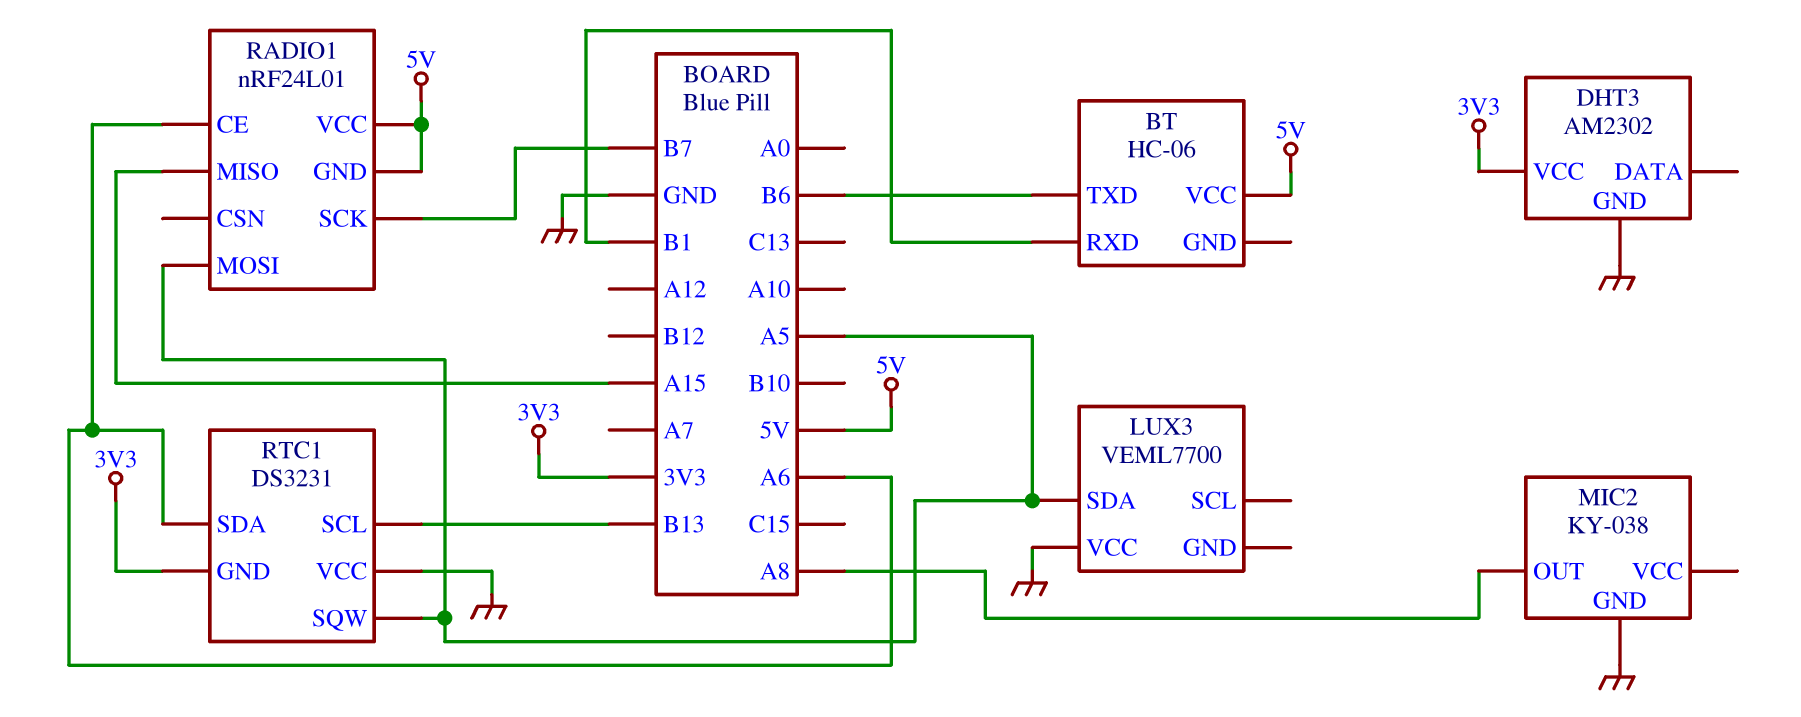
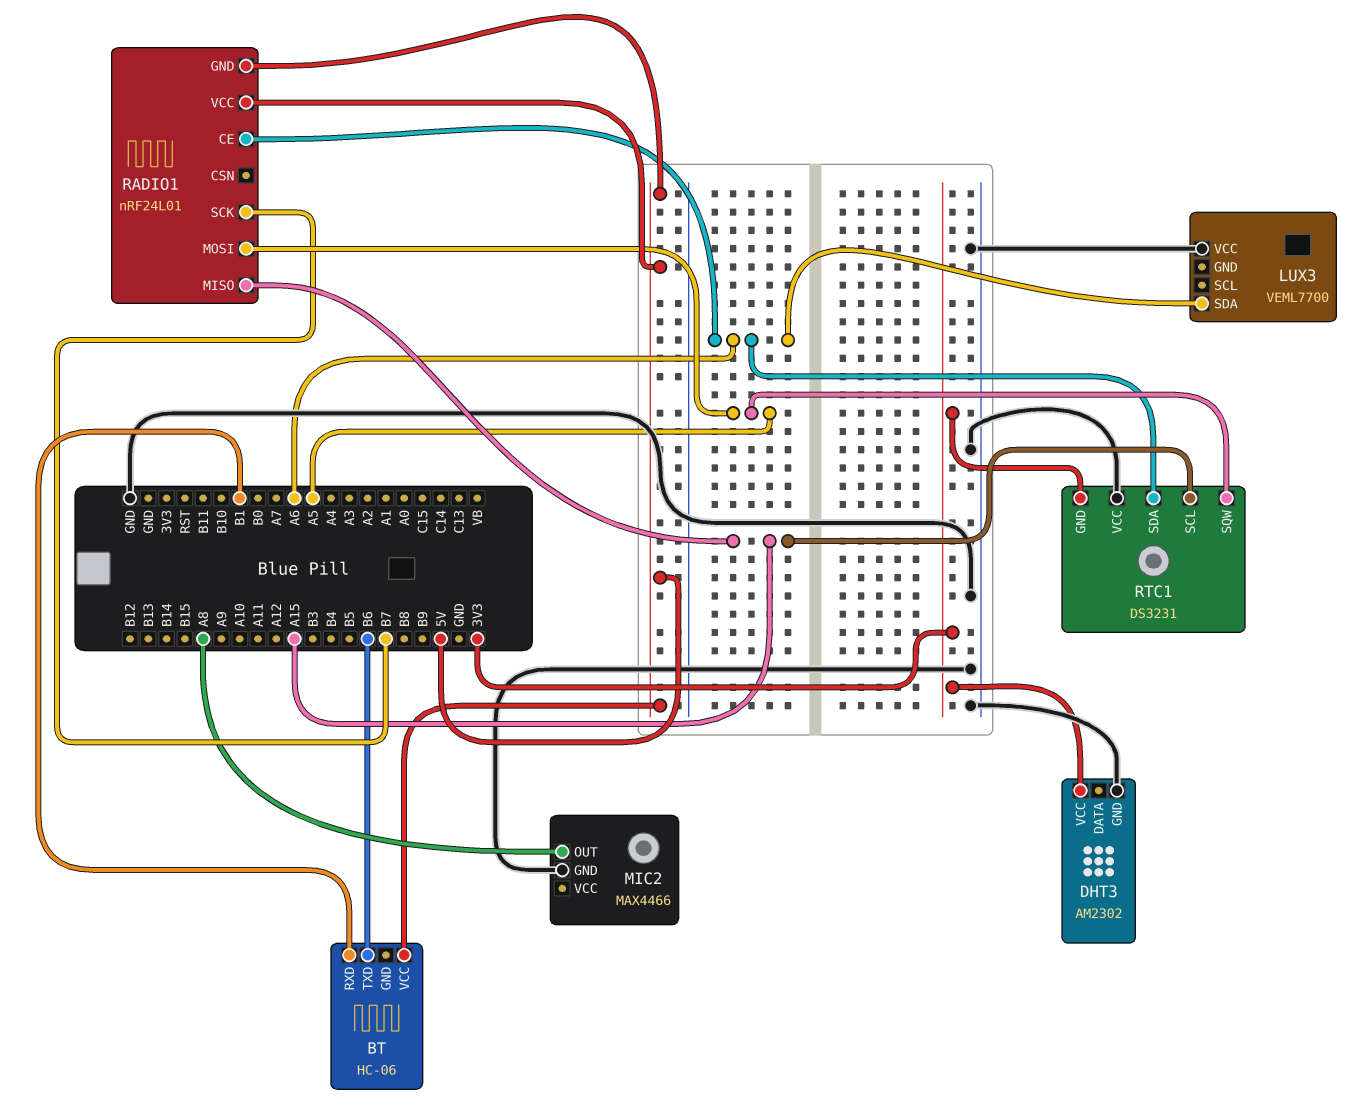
LUX3 pin SDA: A5 -> A6
MIC2: KY-038 -> MAX4466
RTC1 pin SCL: B13 -> A15

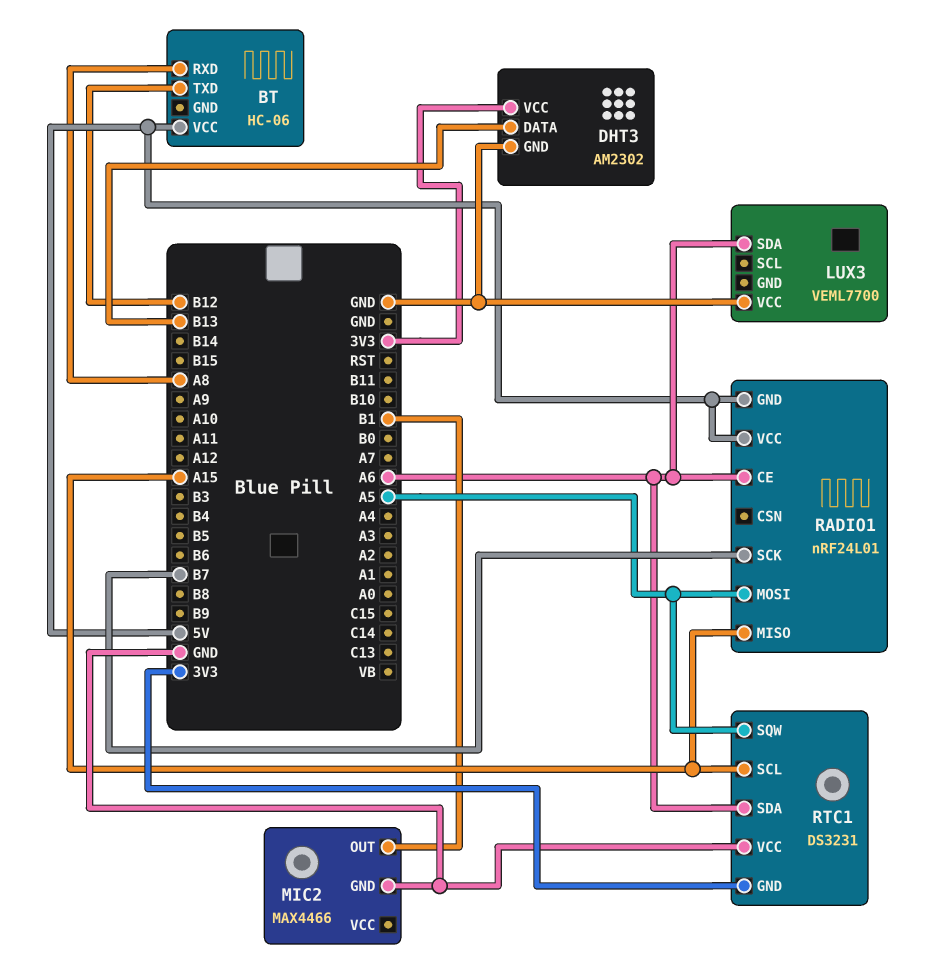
BT pin RXD: B1 -> A8
BT pin TXD: B6 -> B12
DHT3 pin DATA: none -> B13
MIC2 pin OUT: A8 -> B1

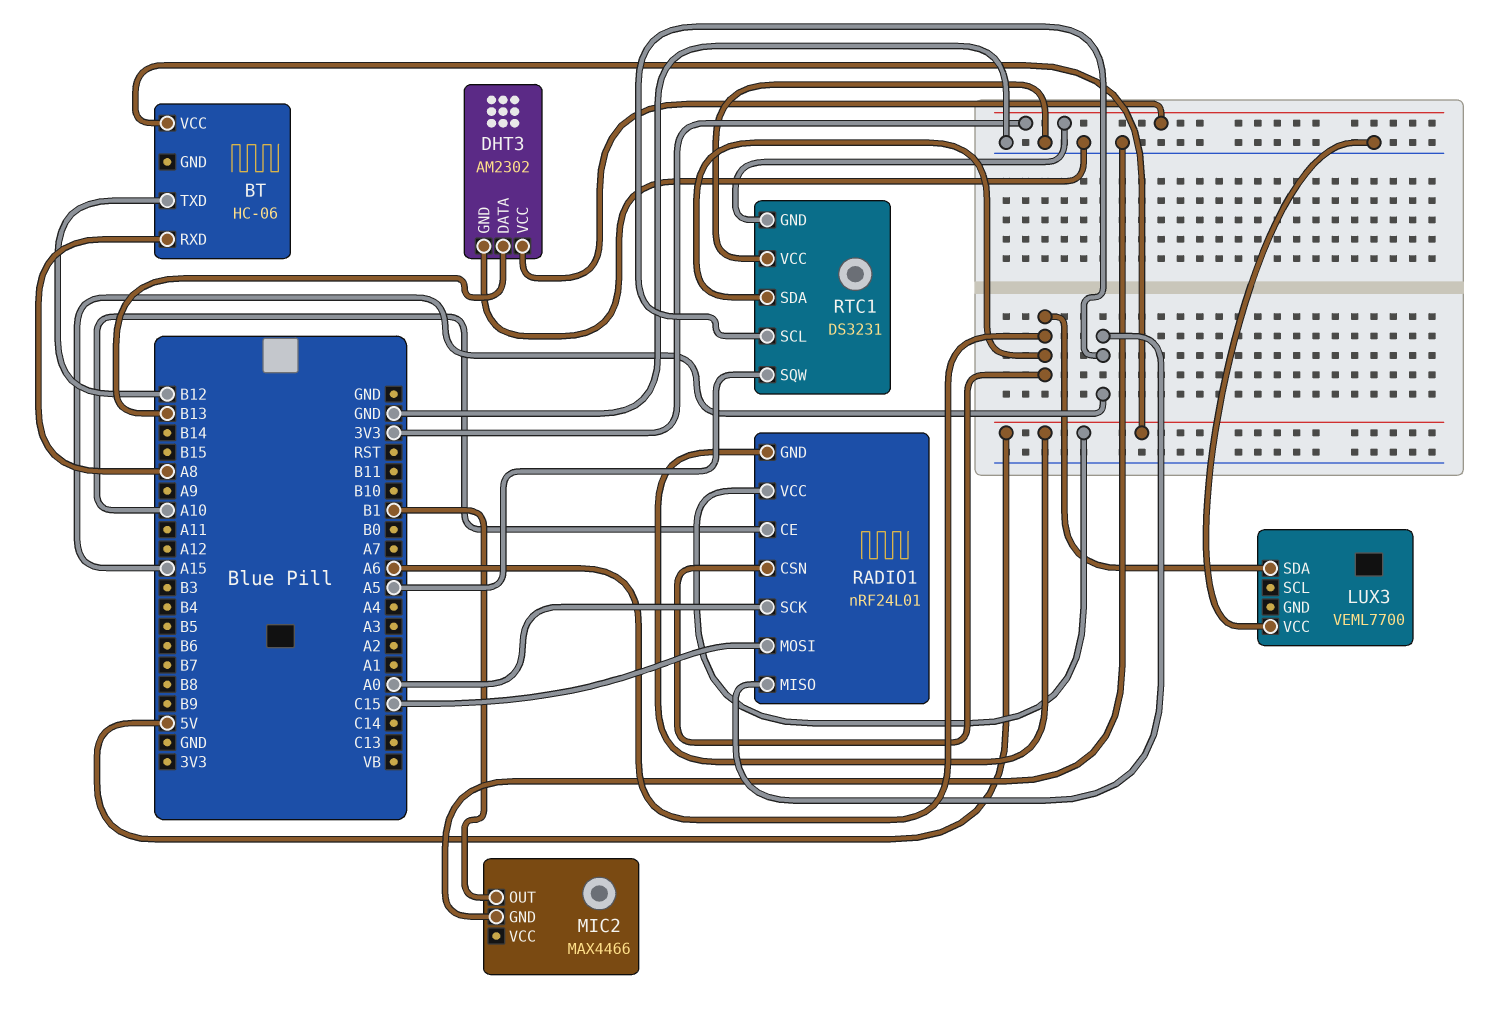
RADIO1 pin CE: A6 -> A10
RADIO1 pin CSN: none -> A6
RADIO1 pin MOSI: A5 -> C15
RADIO1 pin SCK: B7 -> A0

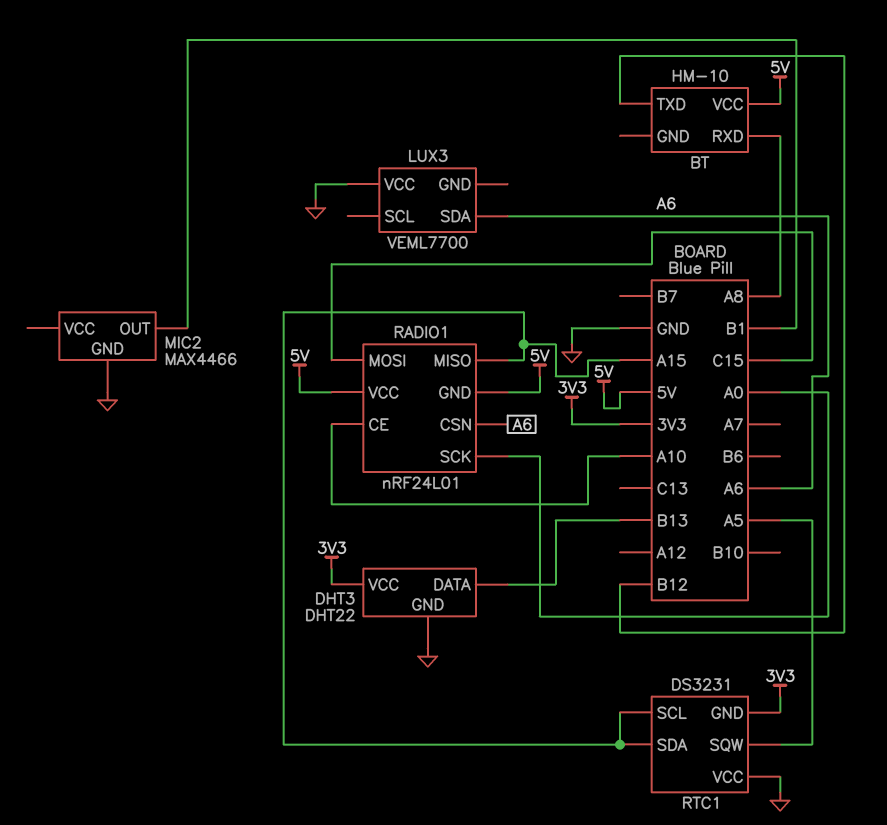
BT: HC-06 -> HM-10
DHT3: AM2302 -> DHT22
RTC1 pin SDA: A6 -> A15

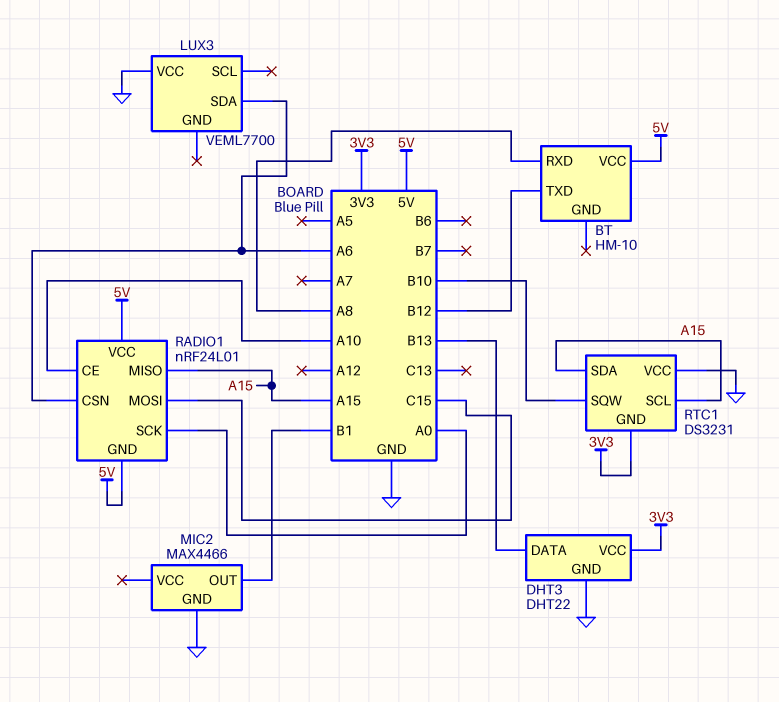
RTC1 pin SQW: A5 -> B10

